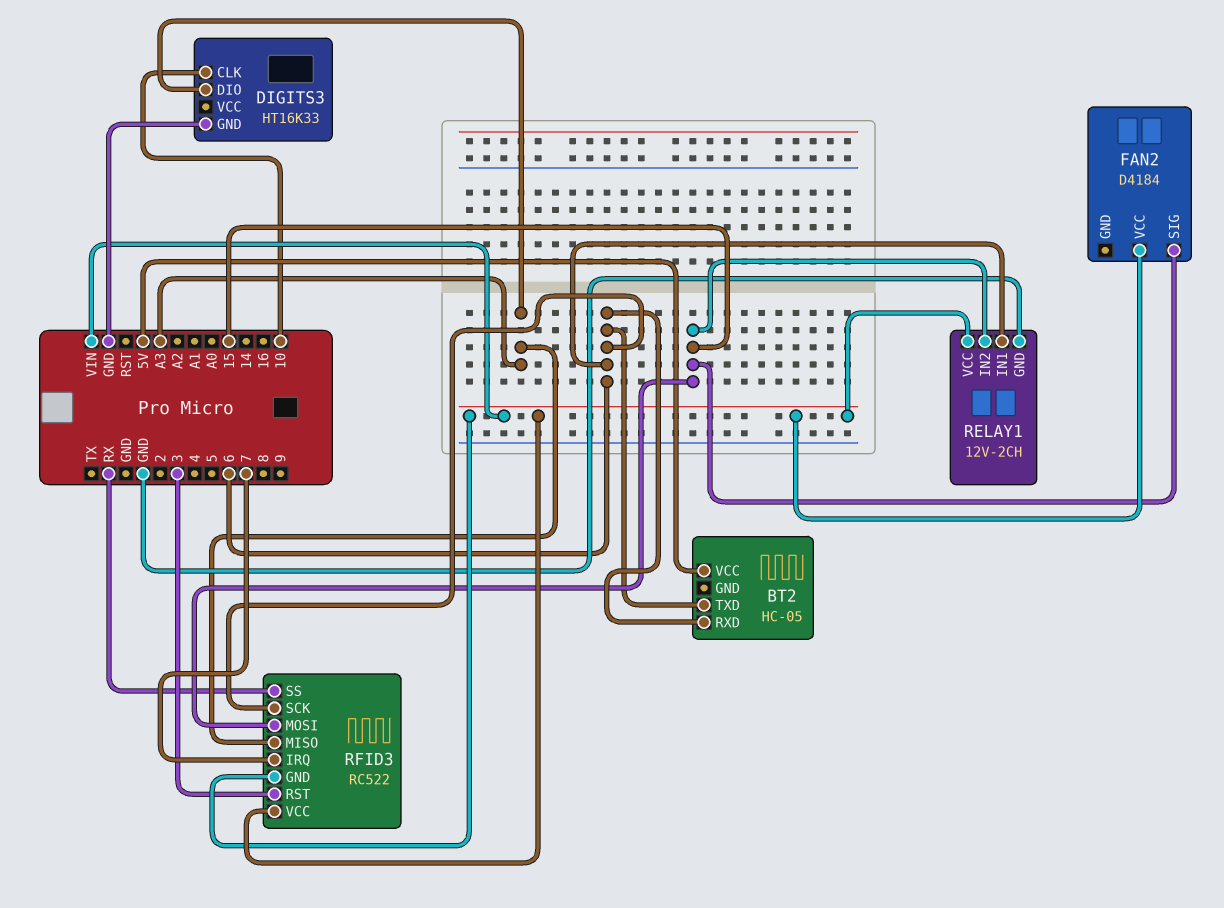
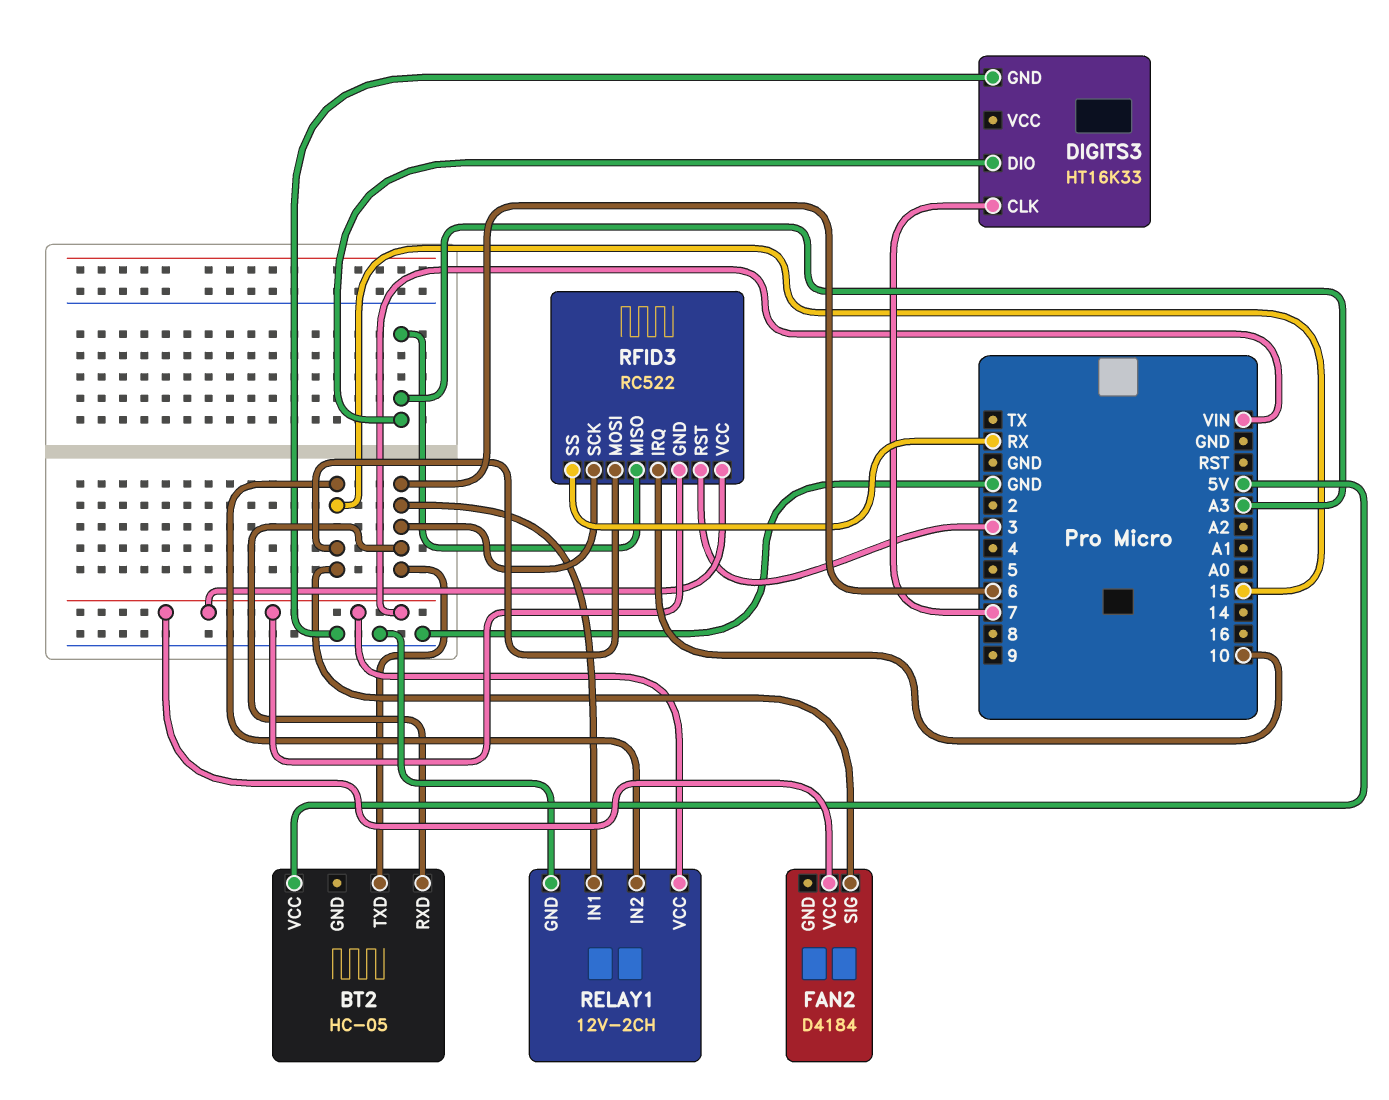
DIGITS3 pin CLK: 10 -> 7
RFID3 pin IRQ: 7 -> 10

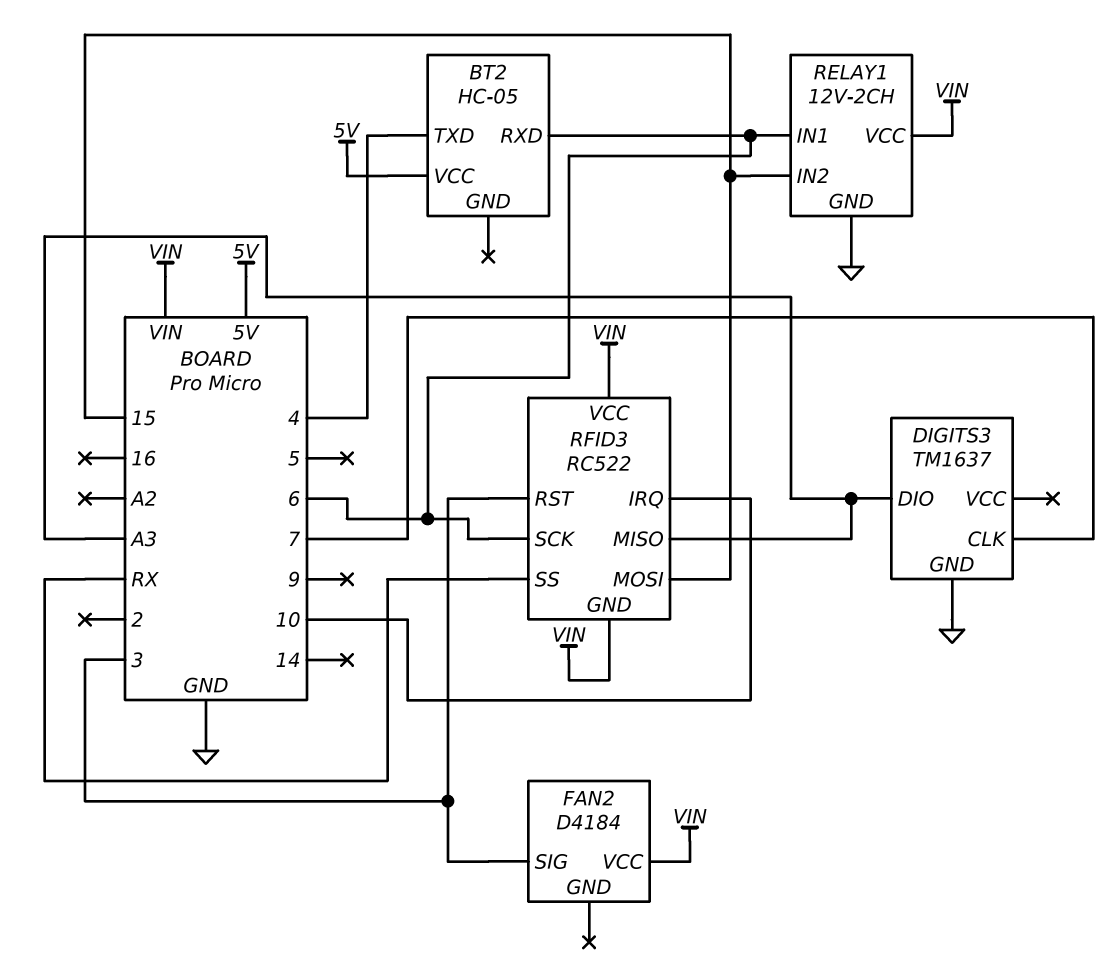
BT2 pin TXD: 6 -> 4
DIGITS3: HT16K33 -> TM1637
FAN2 pin SIG: 15 -> 3

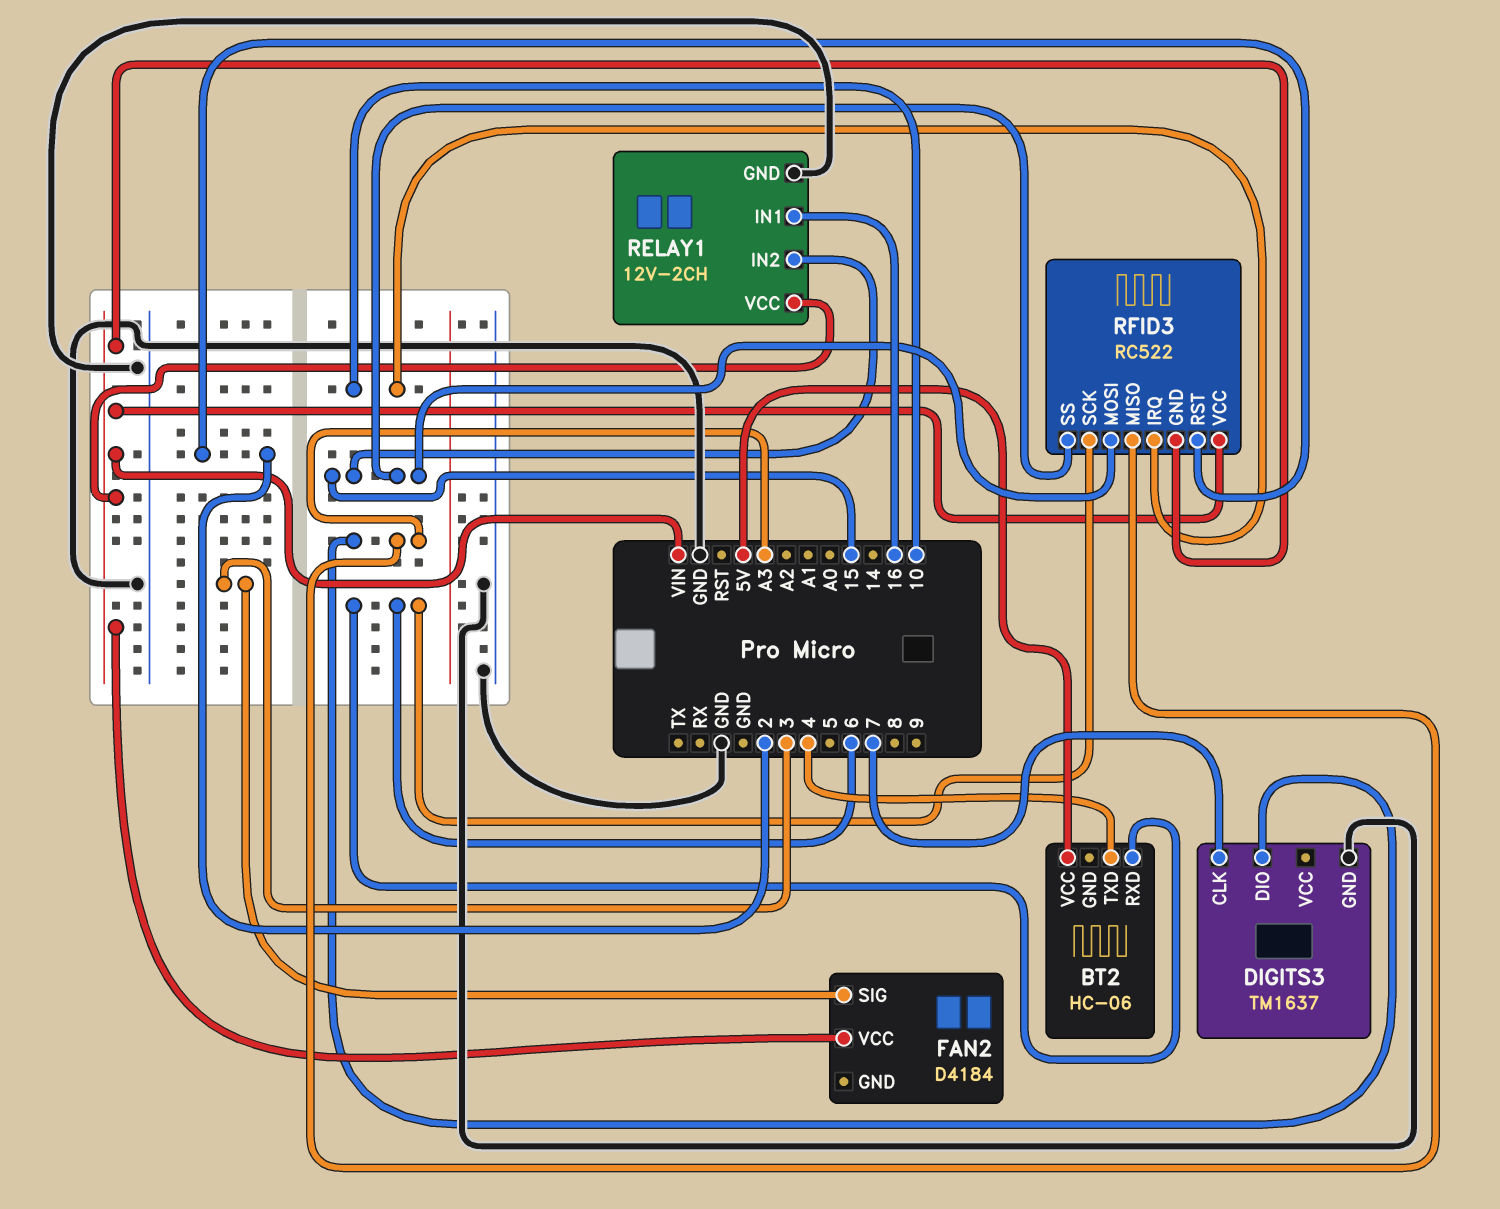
BT2: HC-05 -> HC-06
RELAY1 pin IN1: 6 -> 16
RFID3 pin RST: 3 -> 2
RFID3 pin SS: RX -> 15

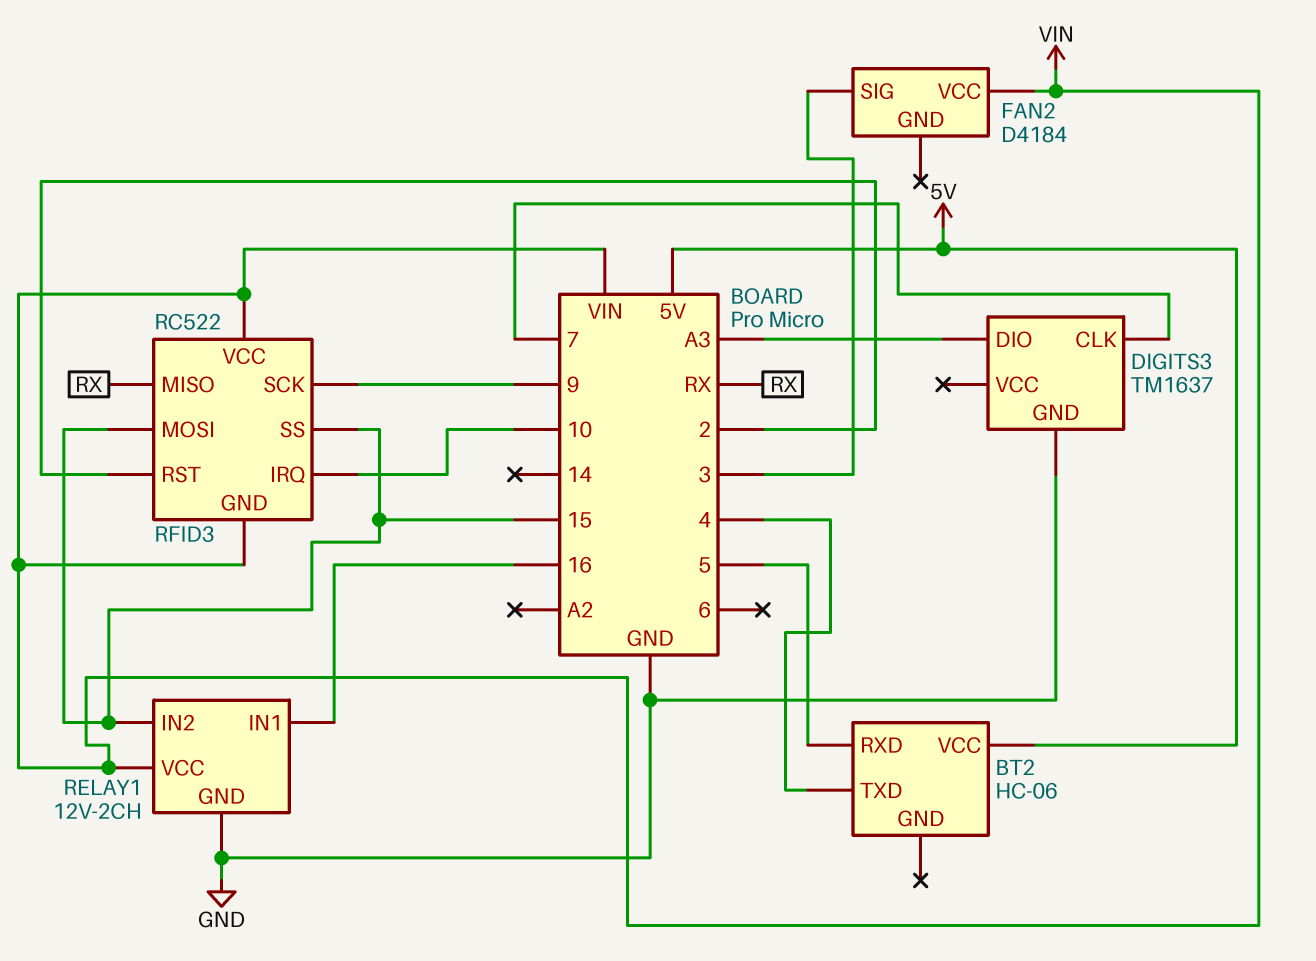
BT2 pin RXD: 6 -> 5
RFID3 pin MISO: A3 -> RX
RFID3 pin SCK: 6 -> 9

